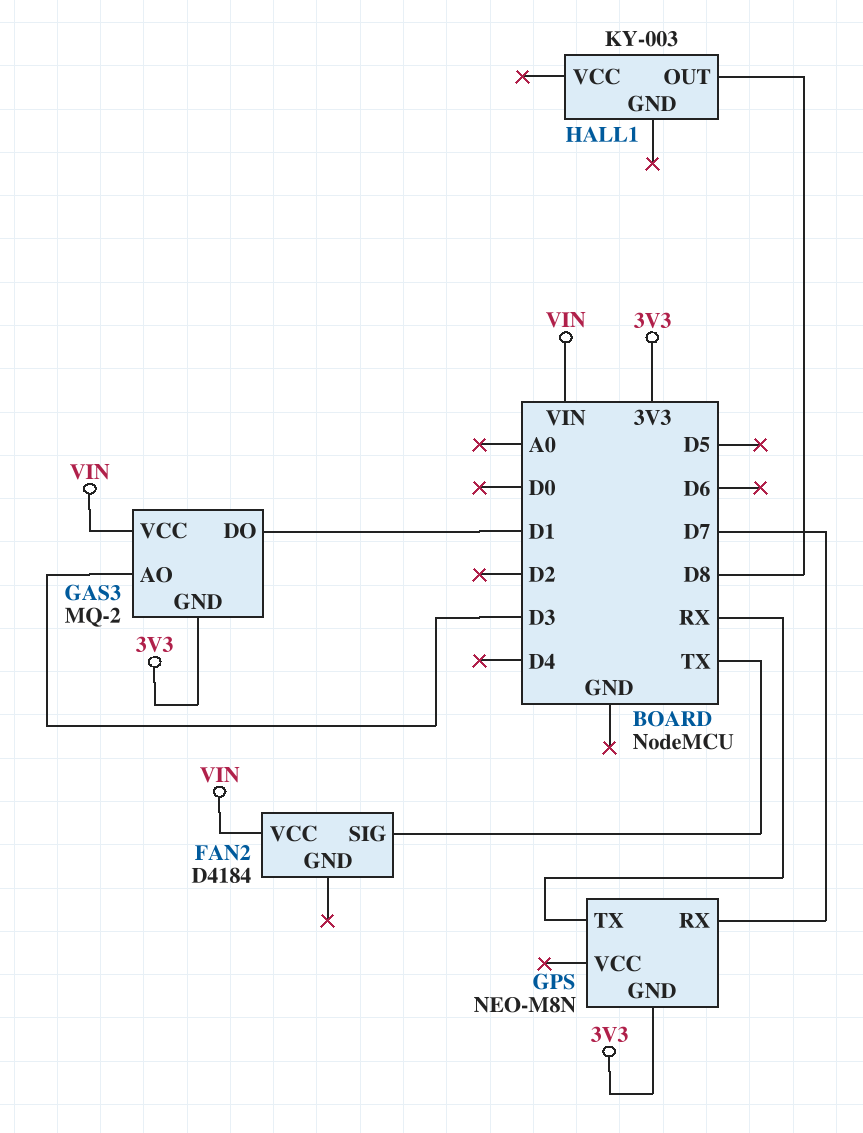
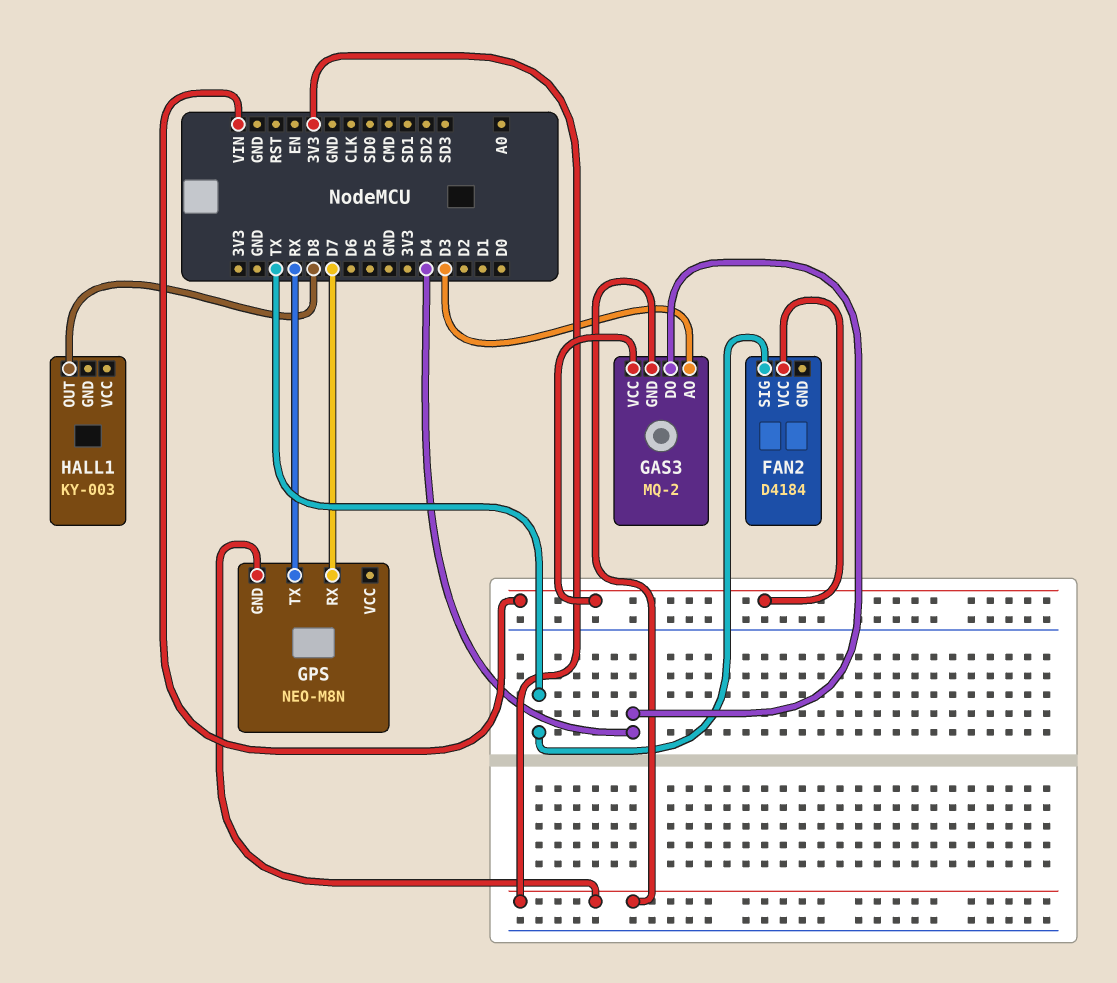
GAS3 pin DO: D1 -> D4

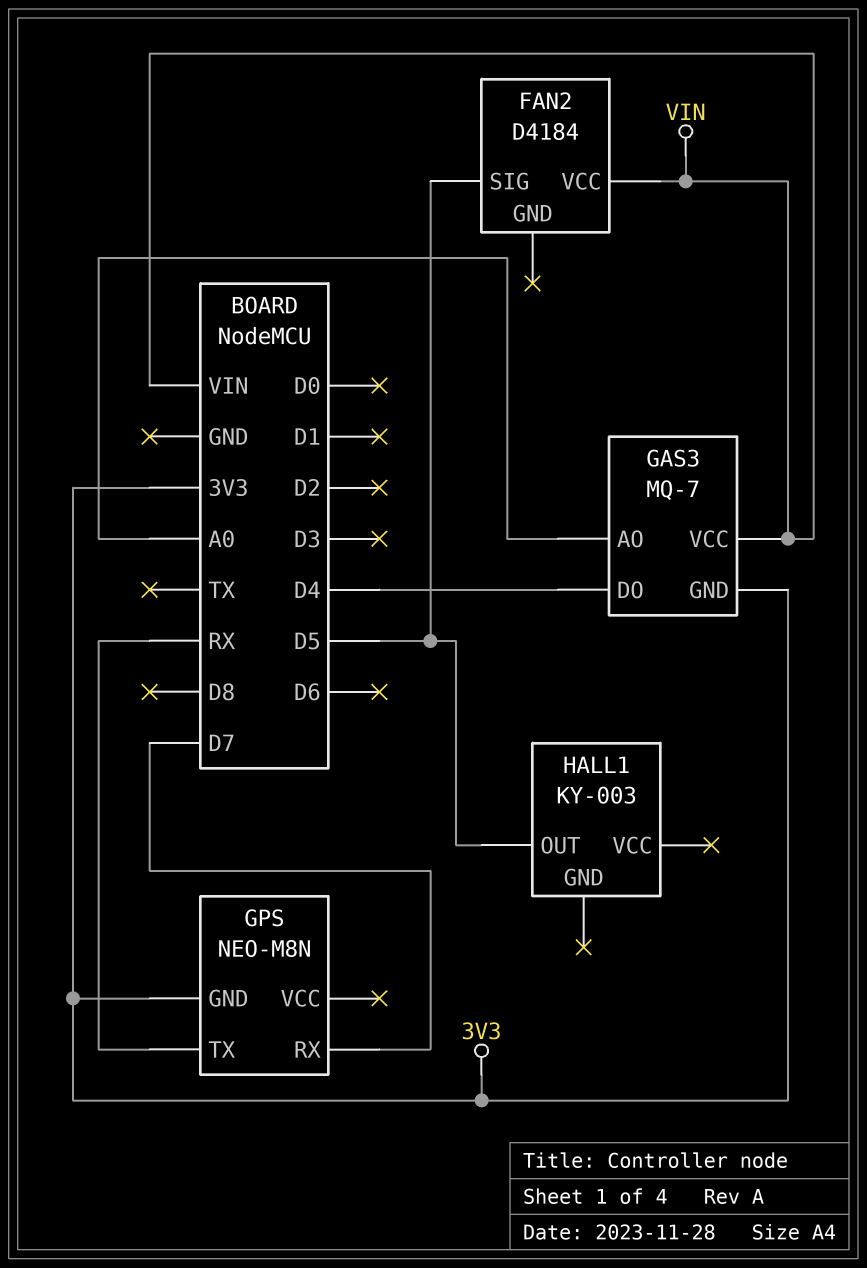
FAN2 pin SIG: TX -> D5
GAS3: MQ-2 -> MQ-7
GAS3 pin AO: D3 -> A0
HALL1 pin OUT: D8 -> D5

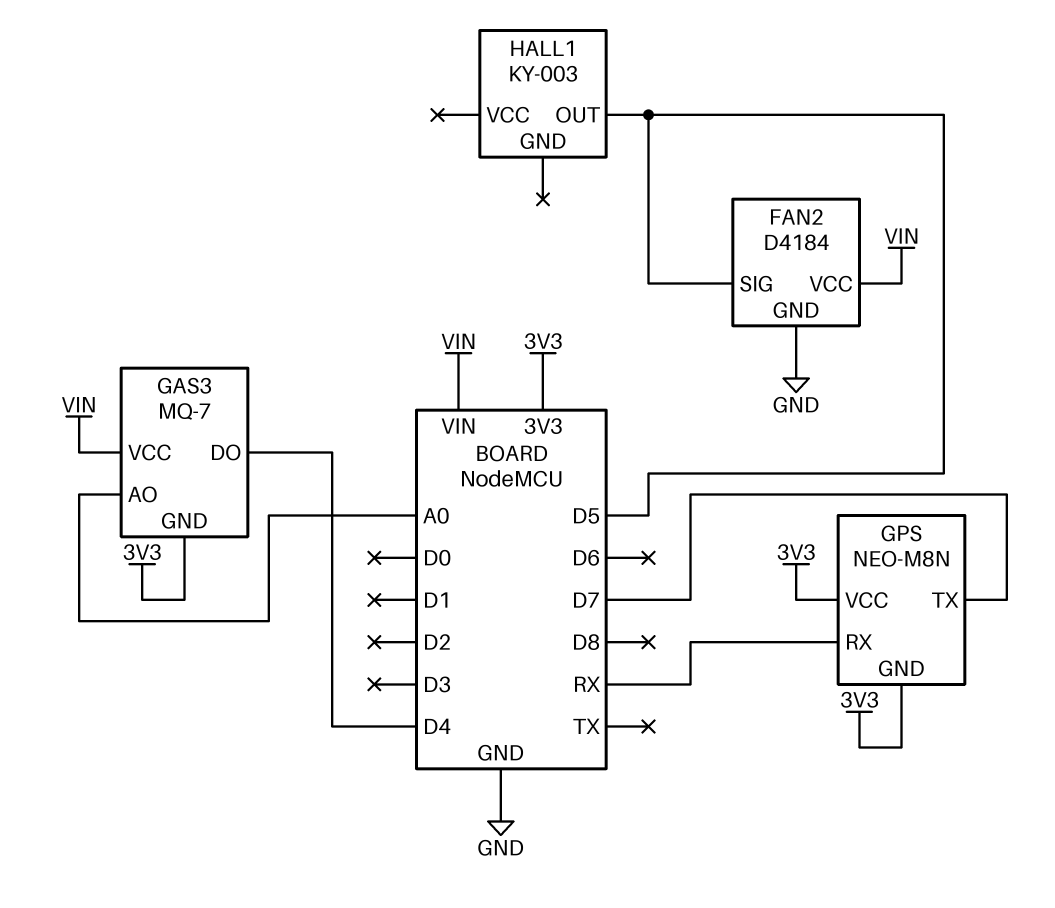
FAN2 pin GND: none -> GND
GPS pin RX: D7 -> RX
GPS pin TX: RX -> D7
GPS pin VCC: none -> 3V3

